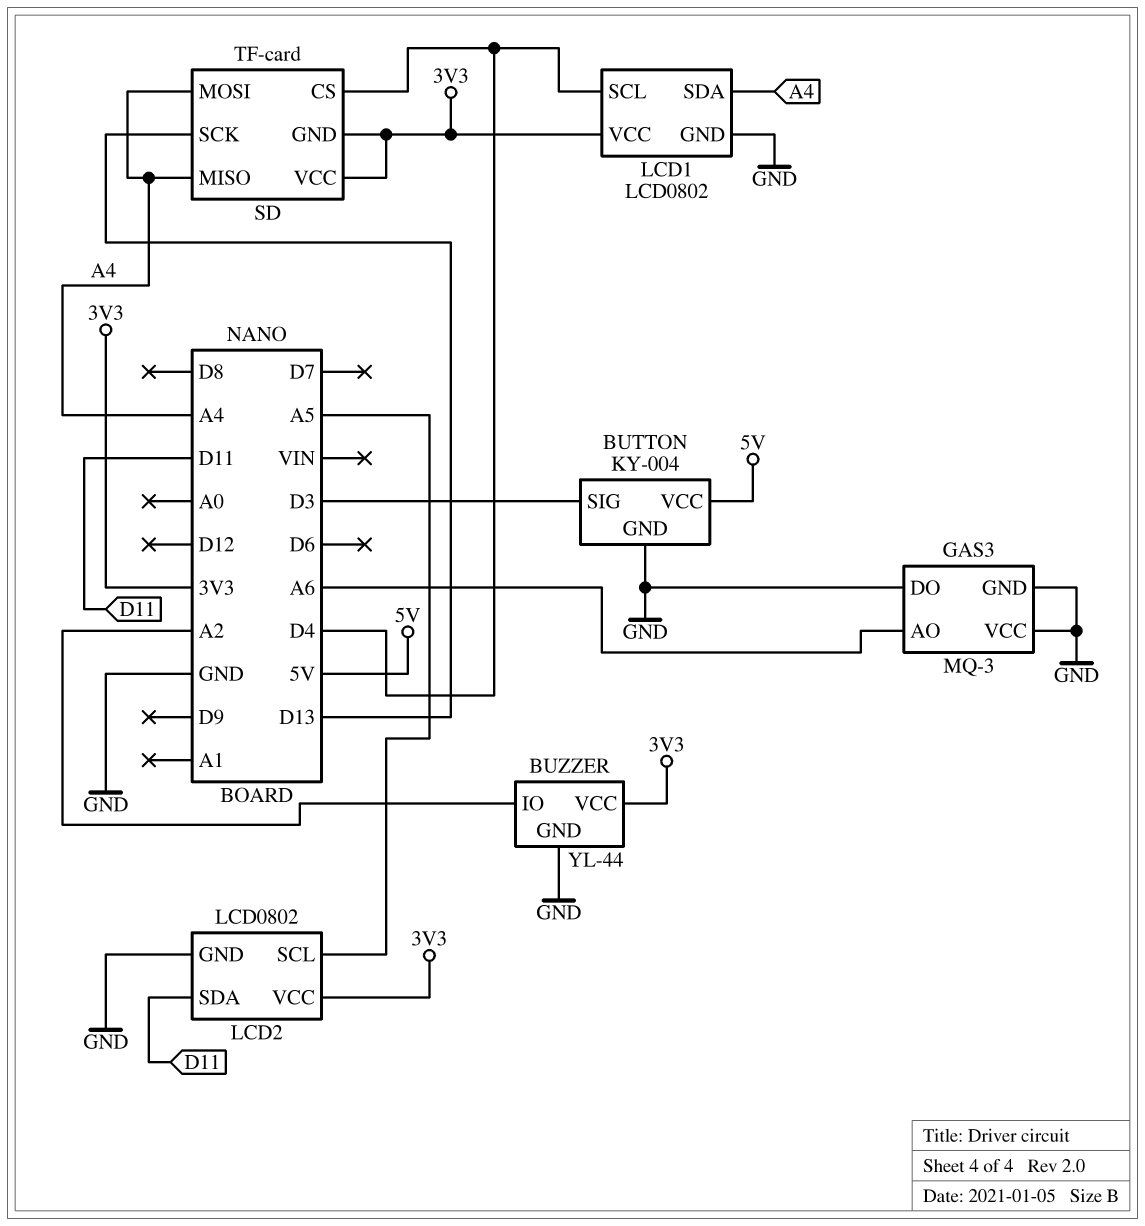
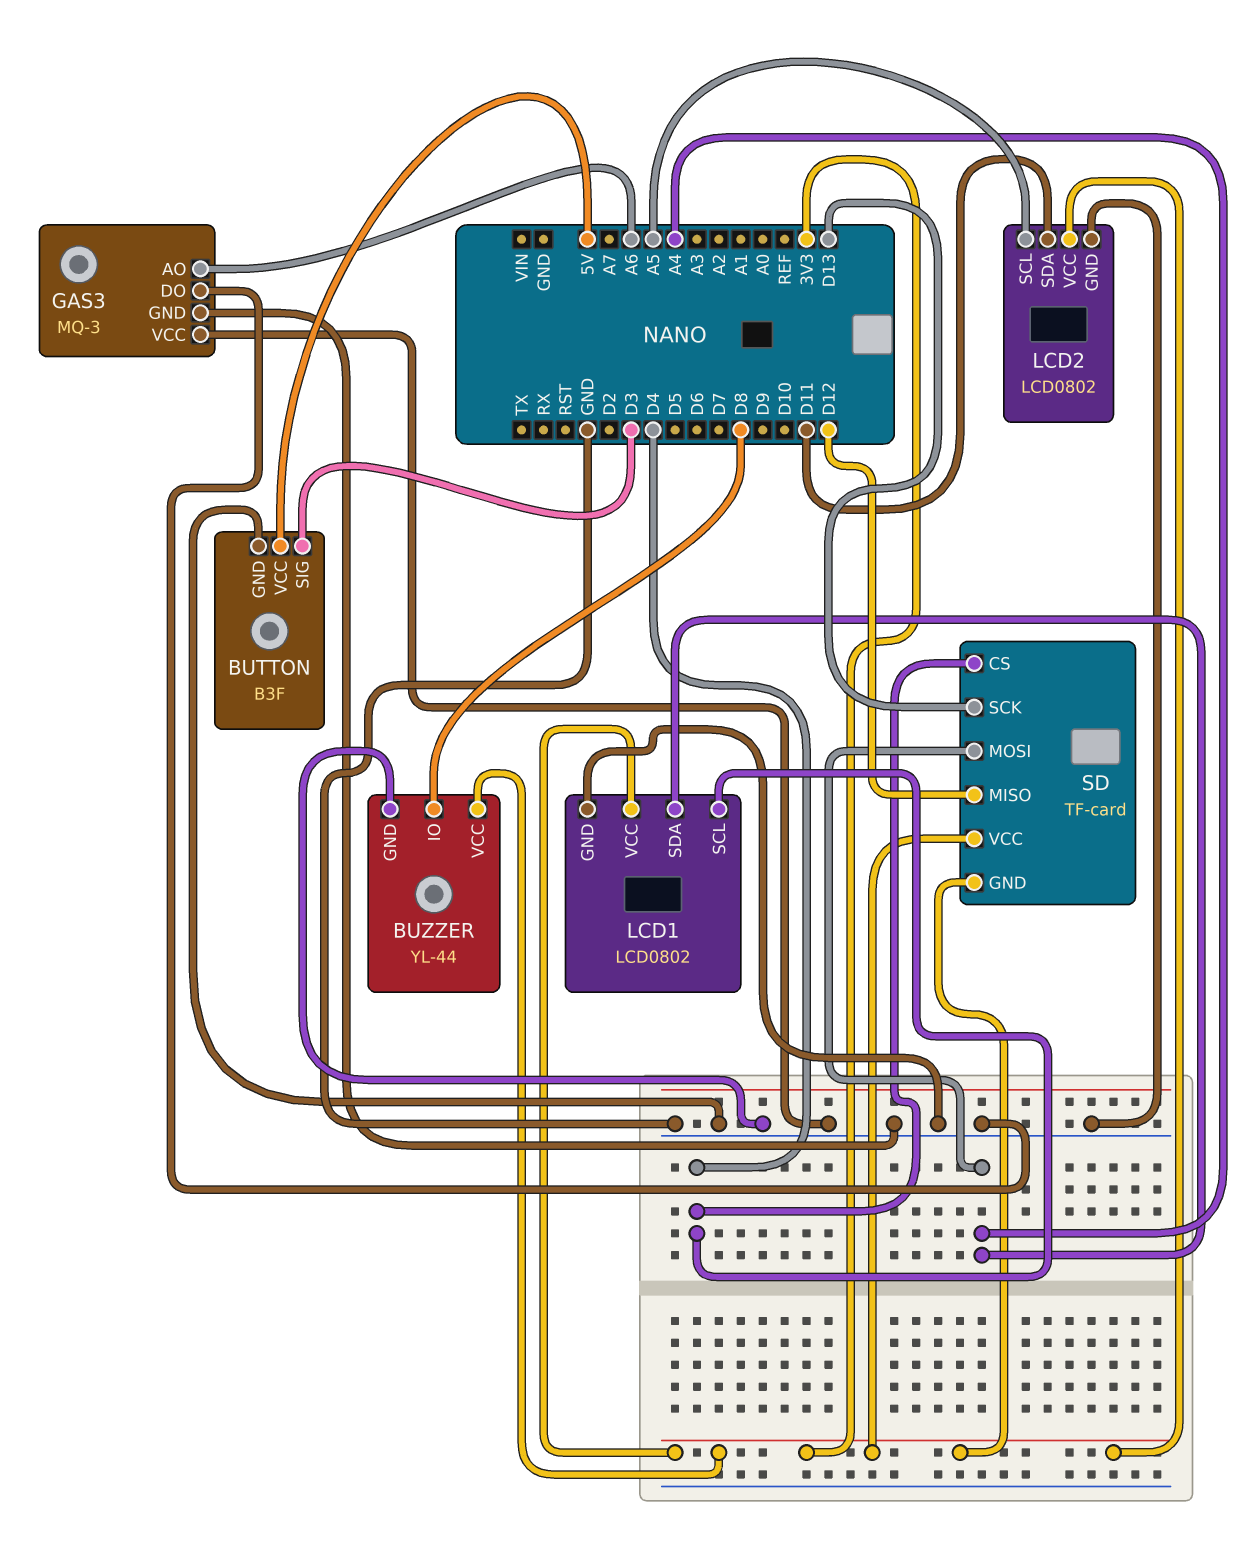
BUTTON: KY-004 -> B3F
BUZZER pin IO: A2 -> D8
SD pin MISO: A4 -> D12

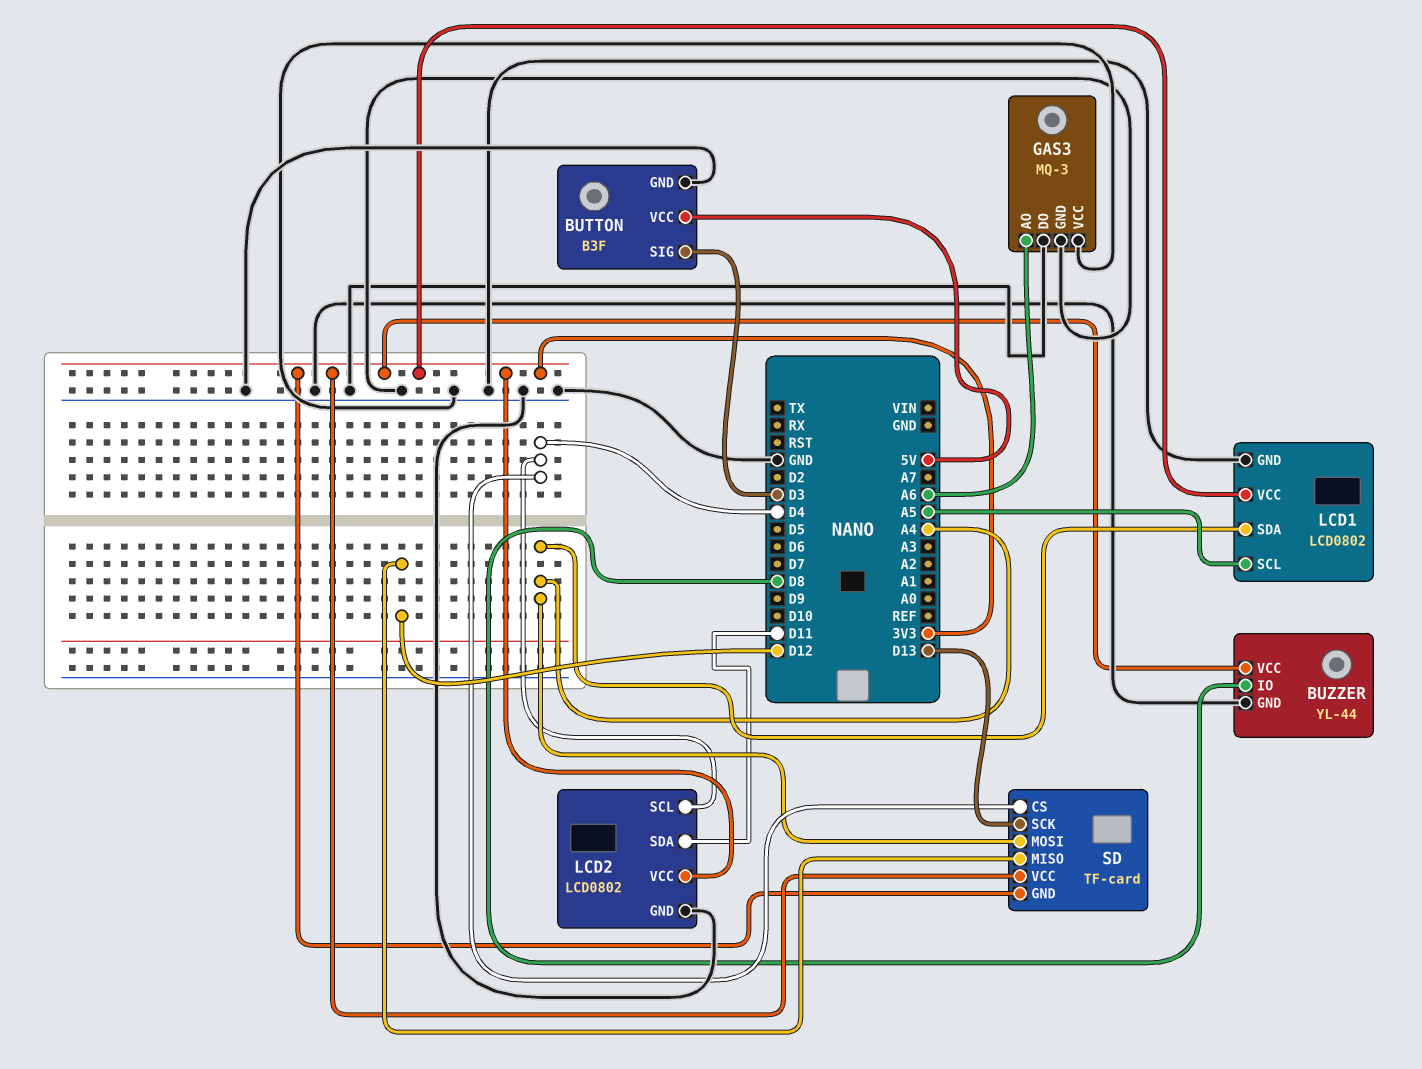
LCD1 pin SCL: D4 -> A5
LCD2 pin SCL: A5 -> D4

